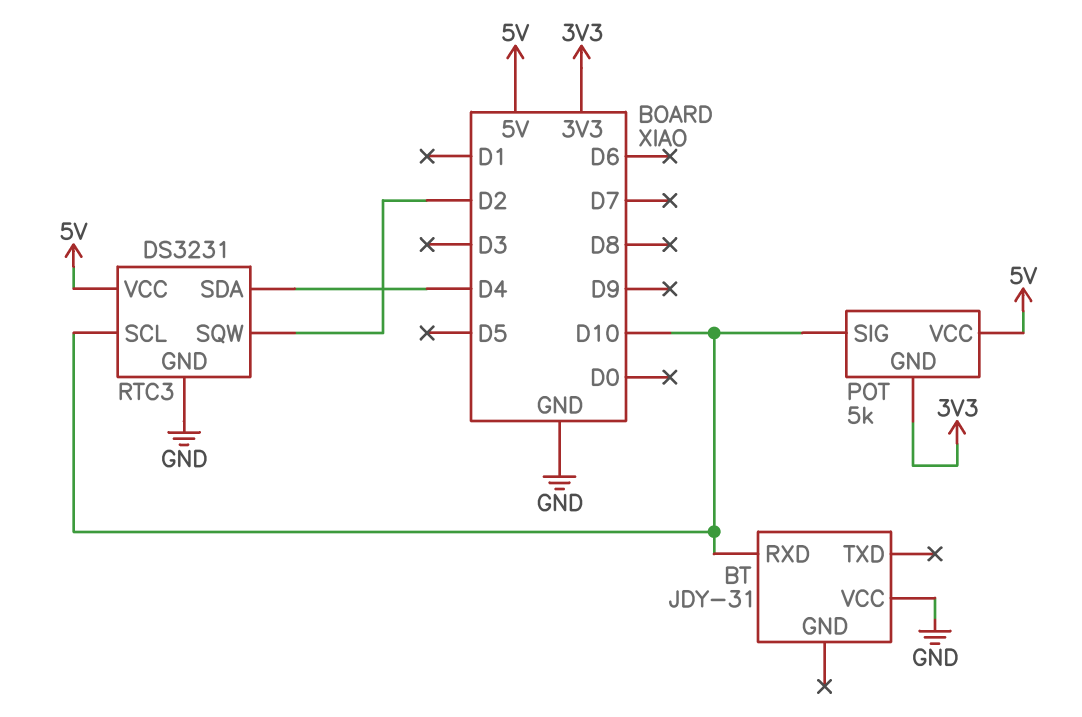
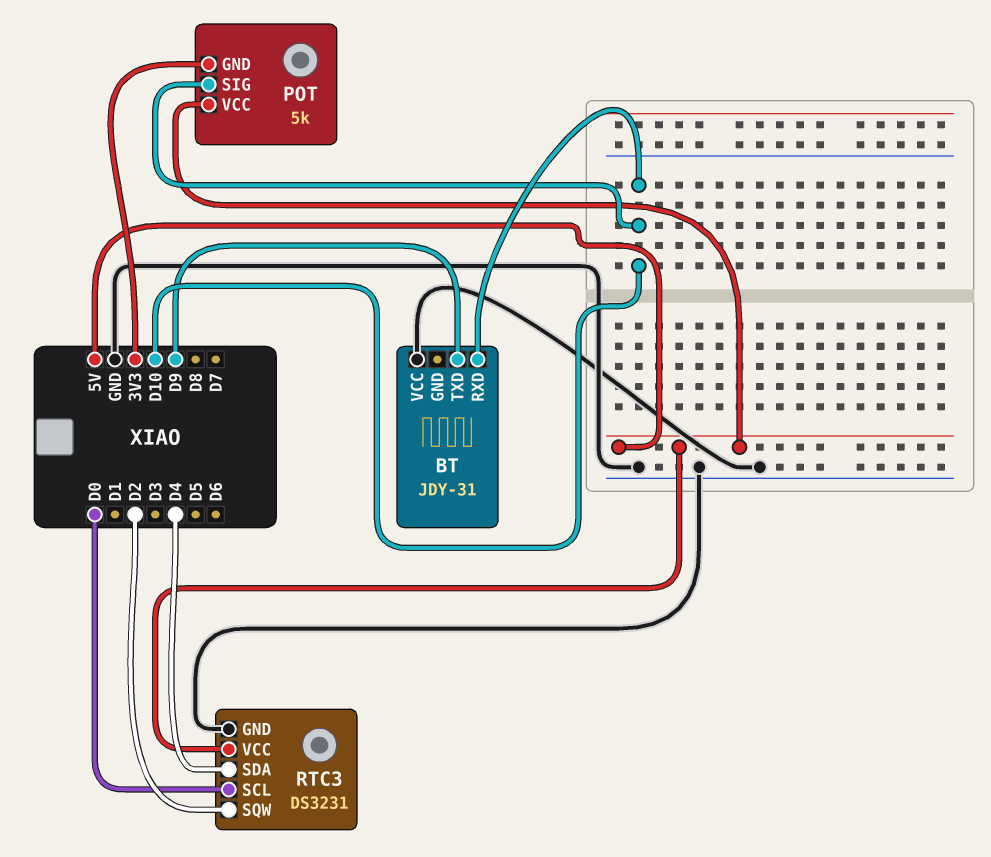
BT pin TXD: none -> D9
RTC3 pin SCL: D10 -> D0

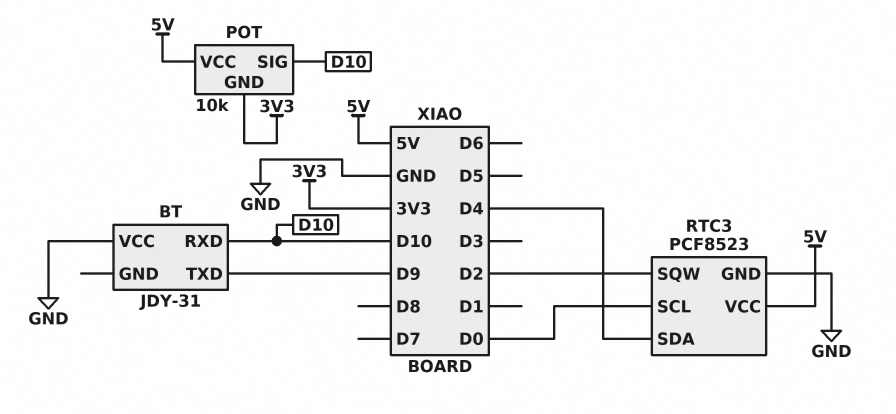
POT: 5k -> 10k
RTC3: DS3231 -> PCF8523

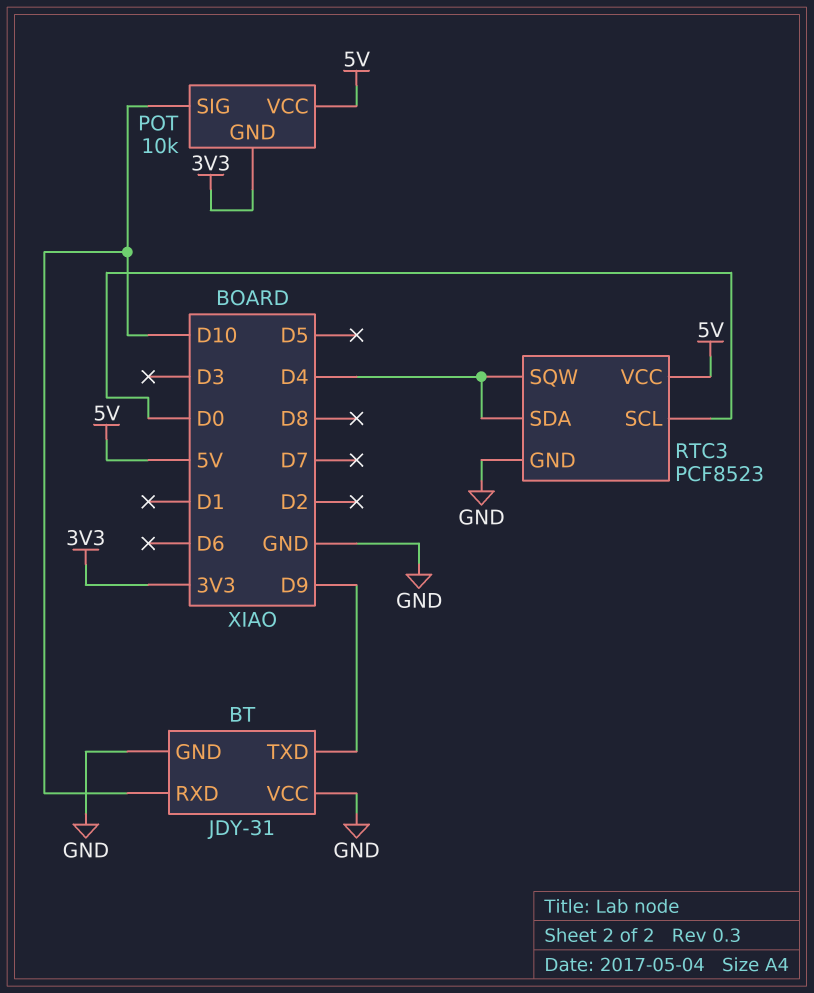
BT pin GND: none -> GND
RTC3 pin SQW: D2 -> D4

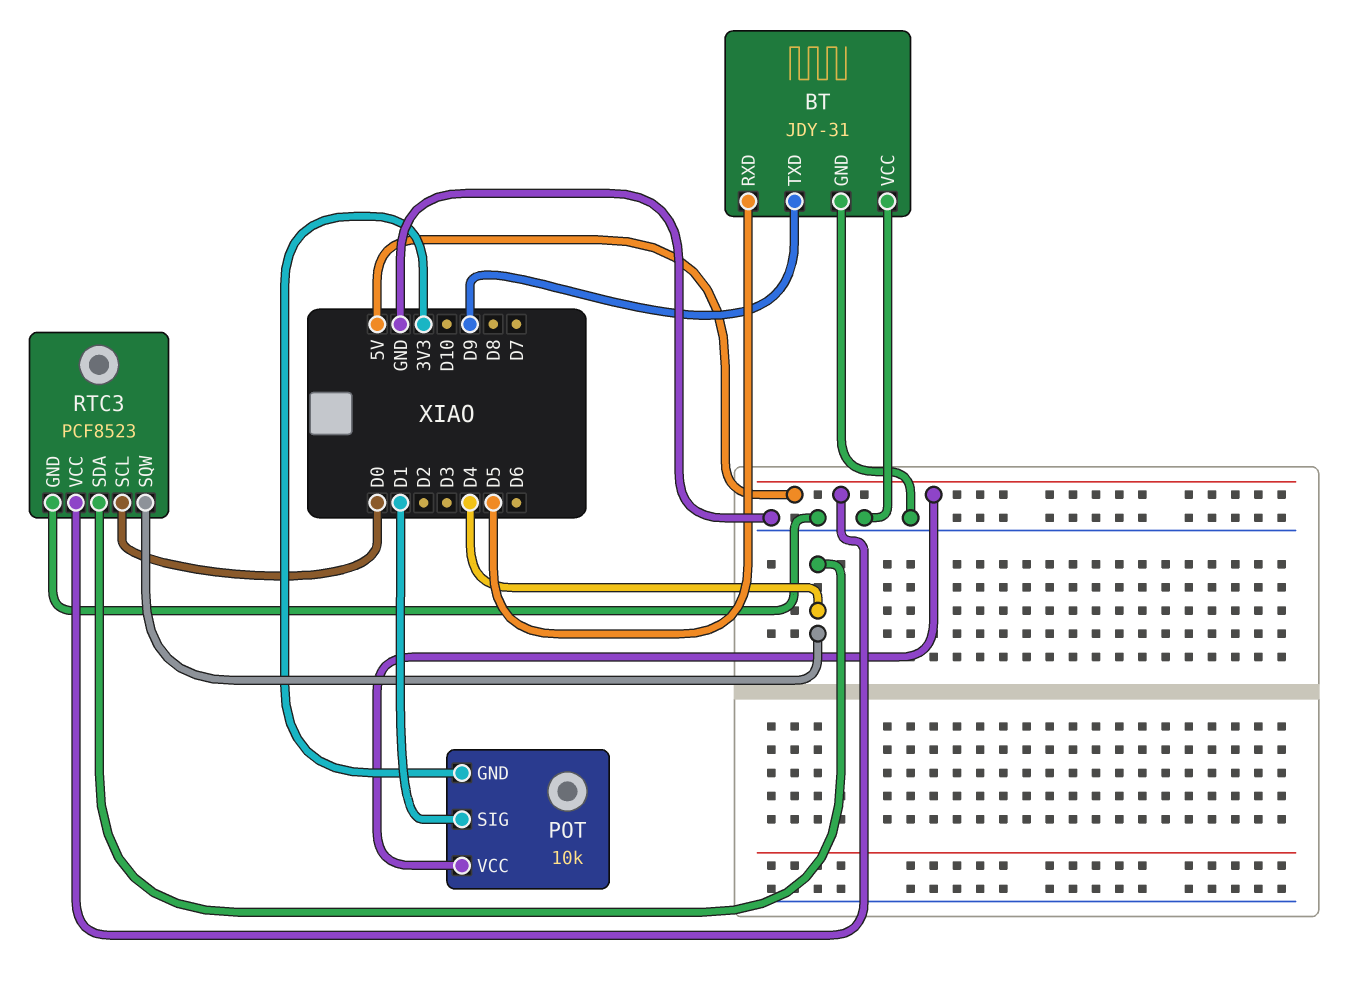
BT pin RXD: D10 -> D5
POT pin SIG: D10 -> D1

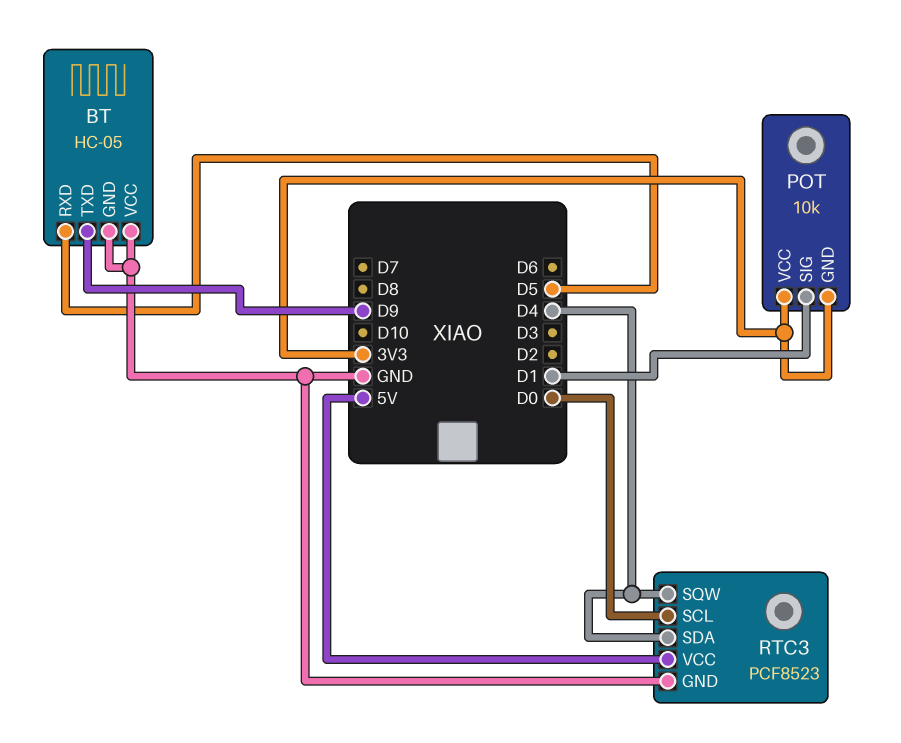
BT: JDY-31 -> HC-05
POT pin VCC: 5V -> 3V3

